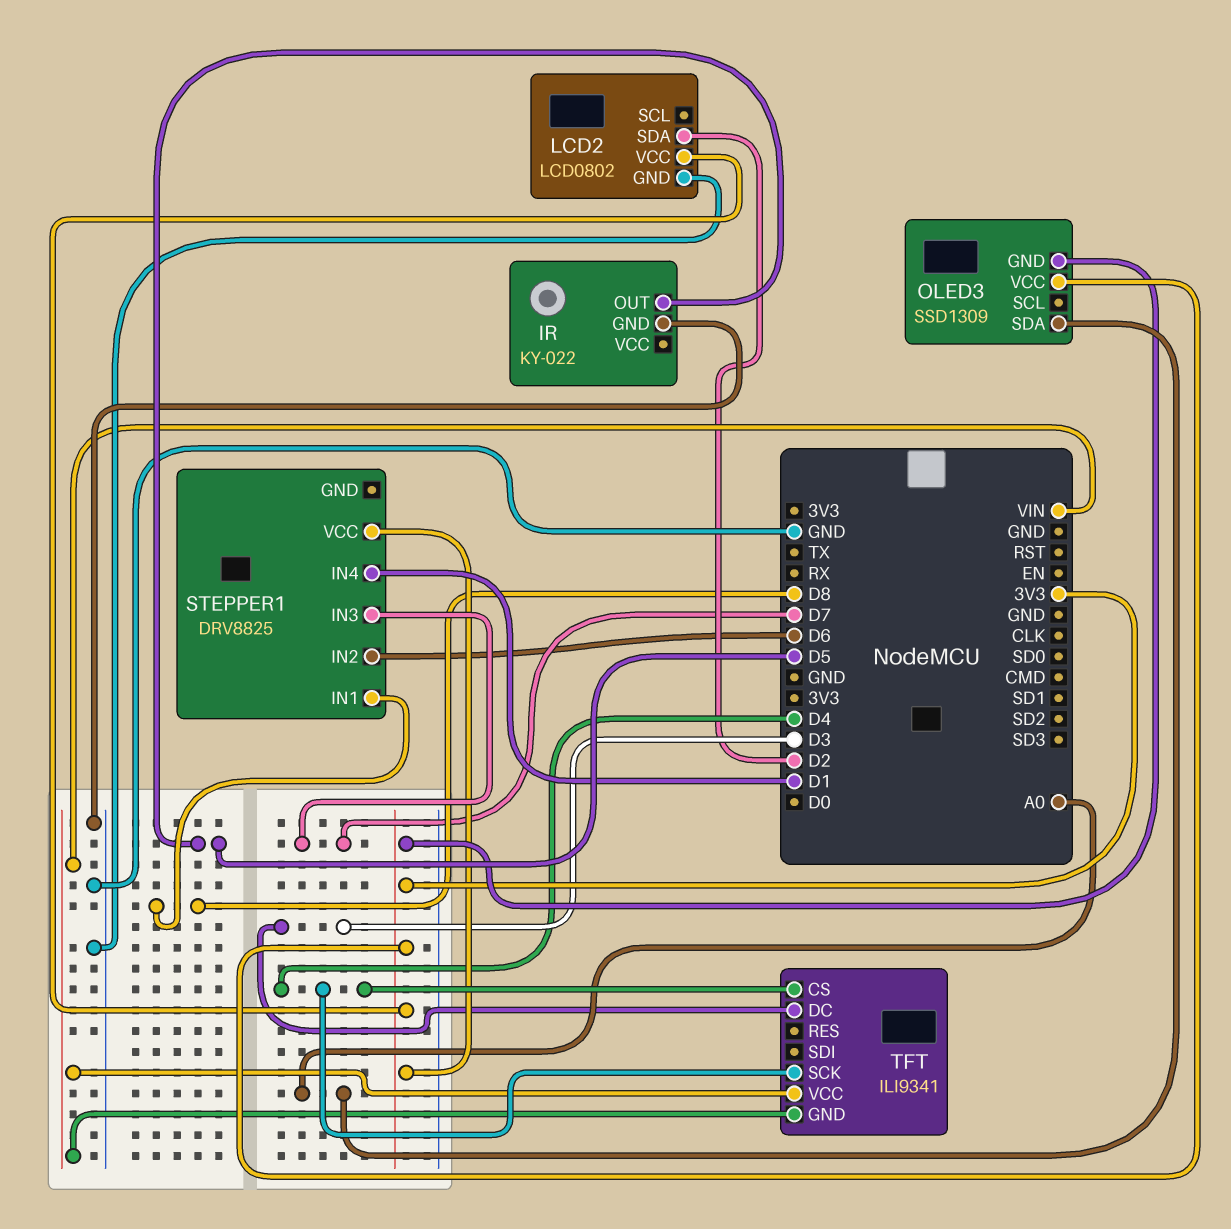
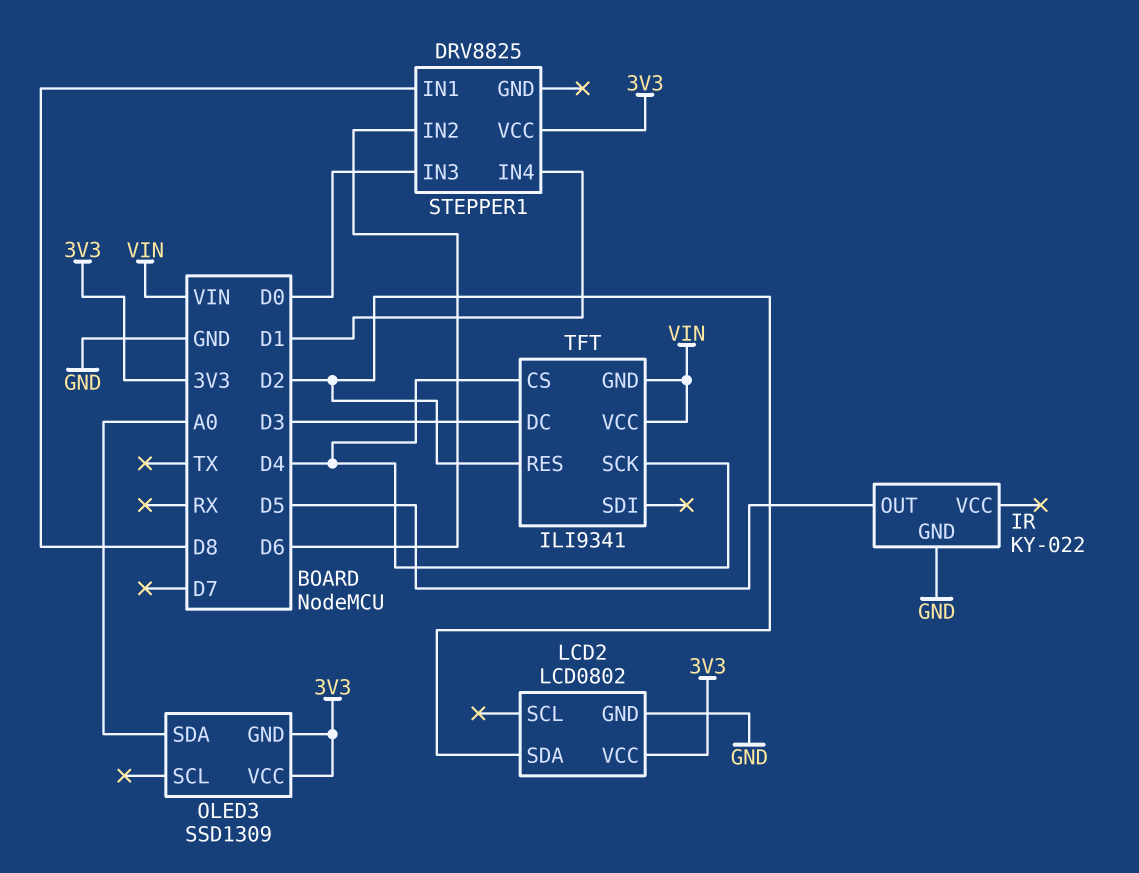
STEPPER1 pin IN3: D7 -> D0
TFT pin RES: none -> D2

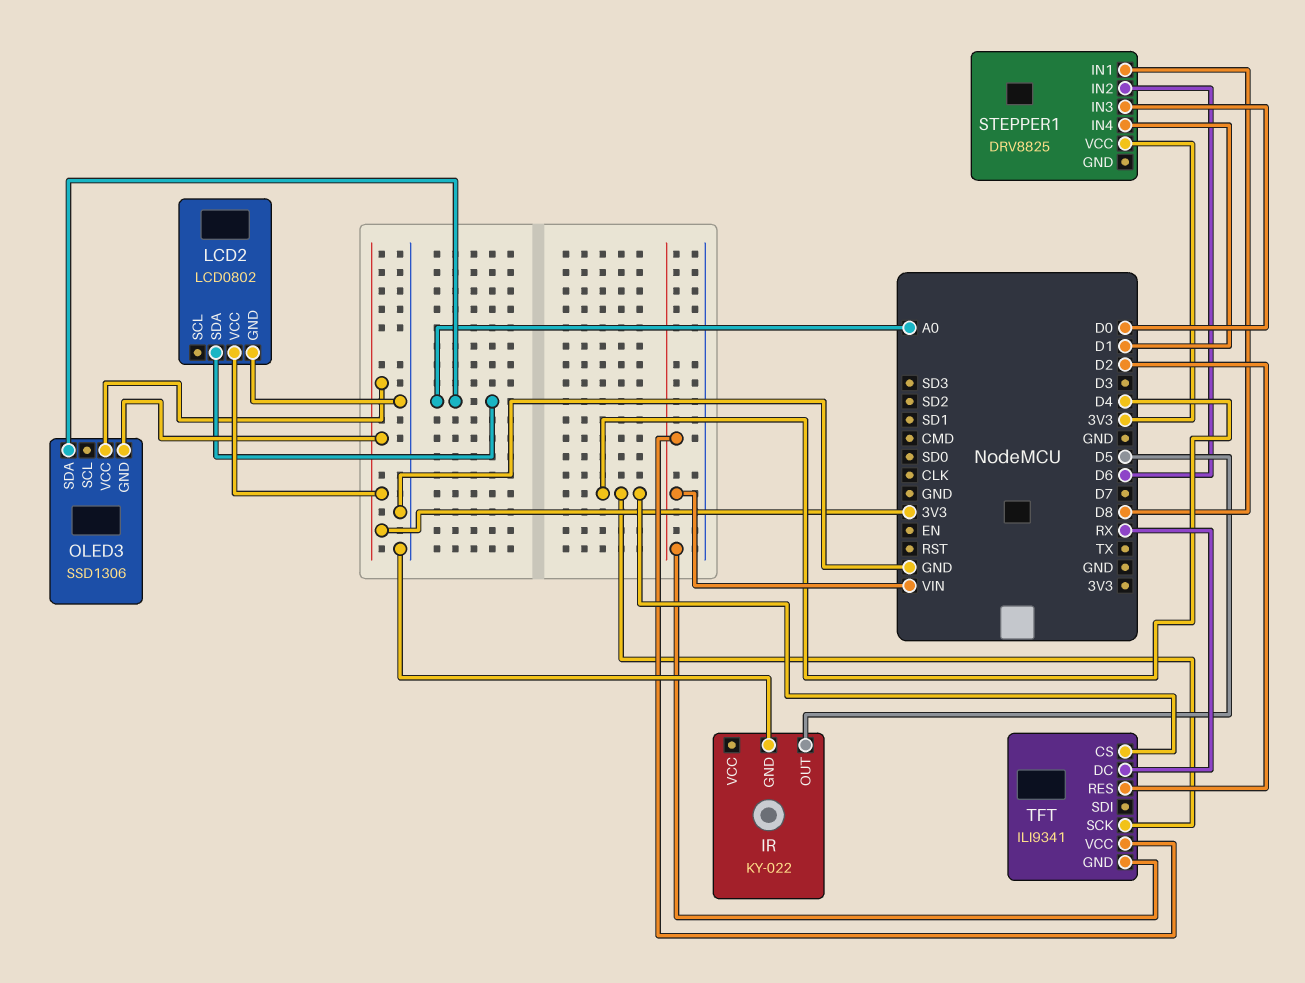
LCD2 pin SDA: D2 -> A0
OLED3: SSD1309 -> SSD1306
TFT pin DC: D3 -> RX

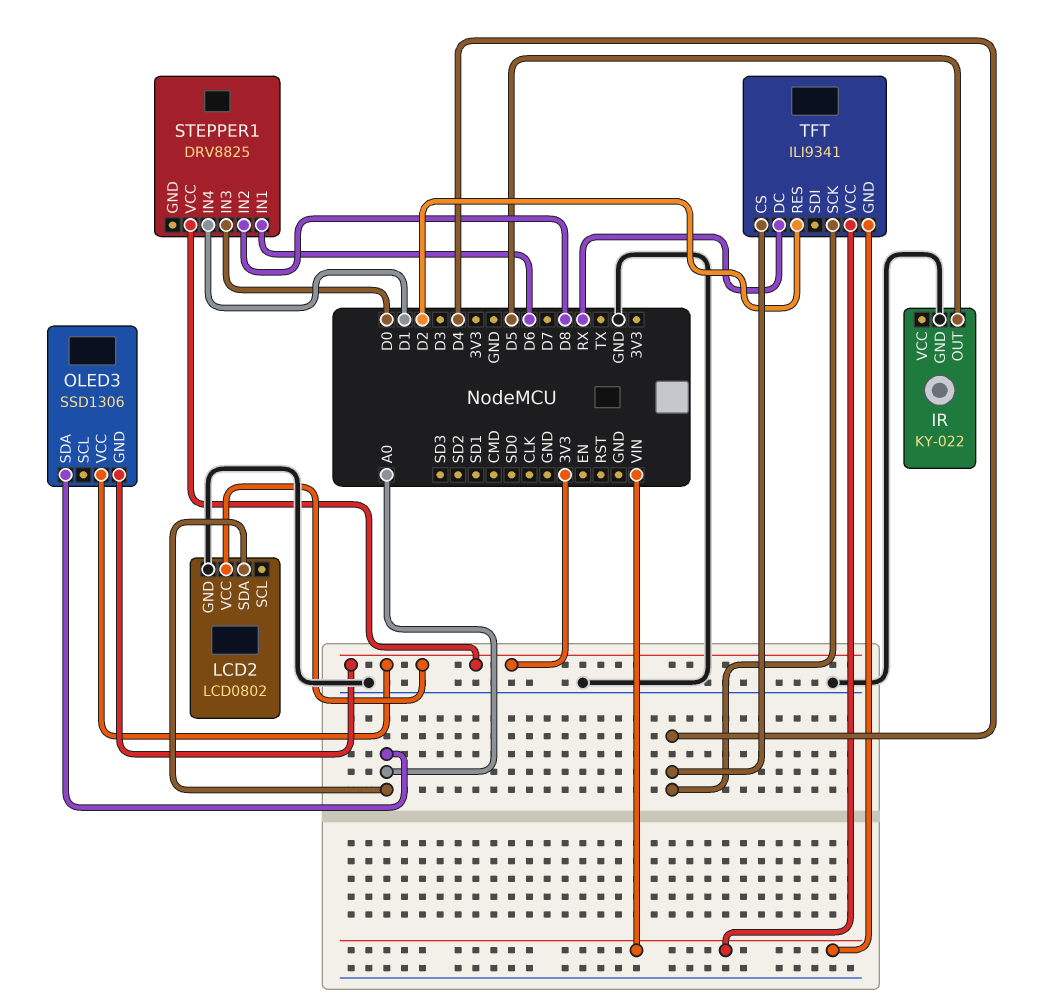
STEPPER1 pin IN1: D8 -> D6
STEPPER1 pin IN2: D6 -> D8

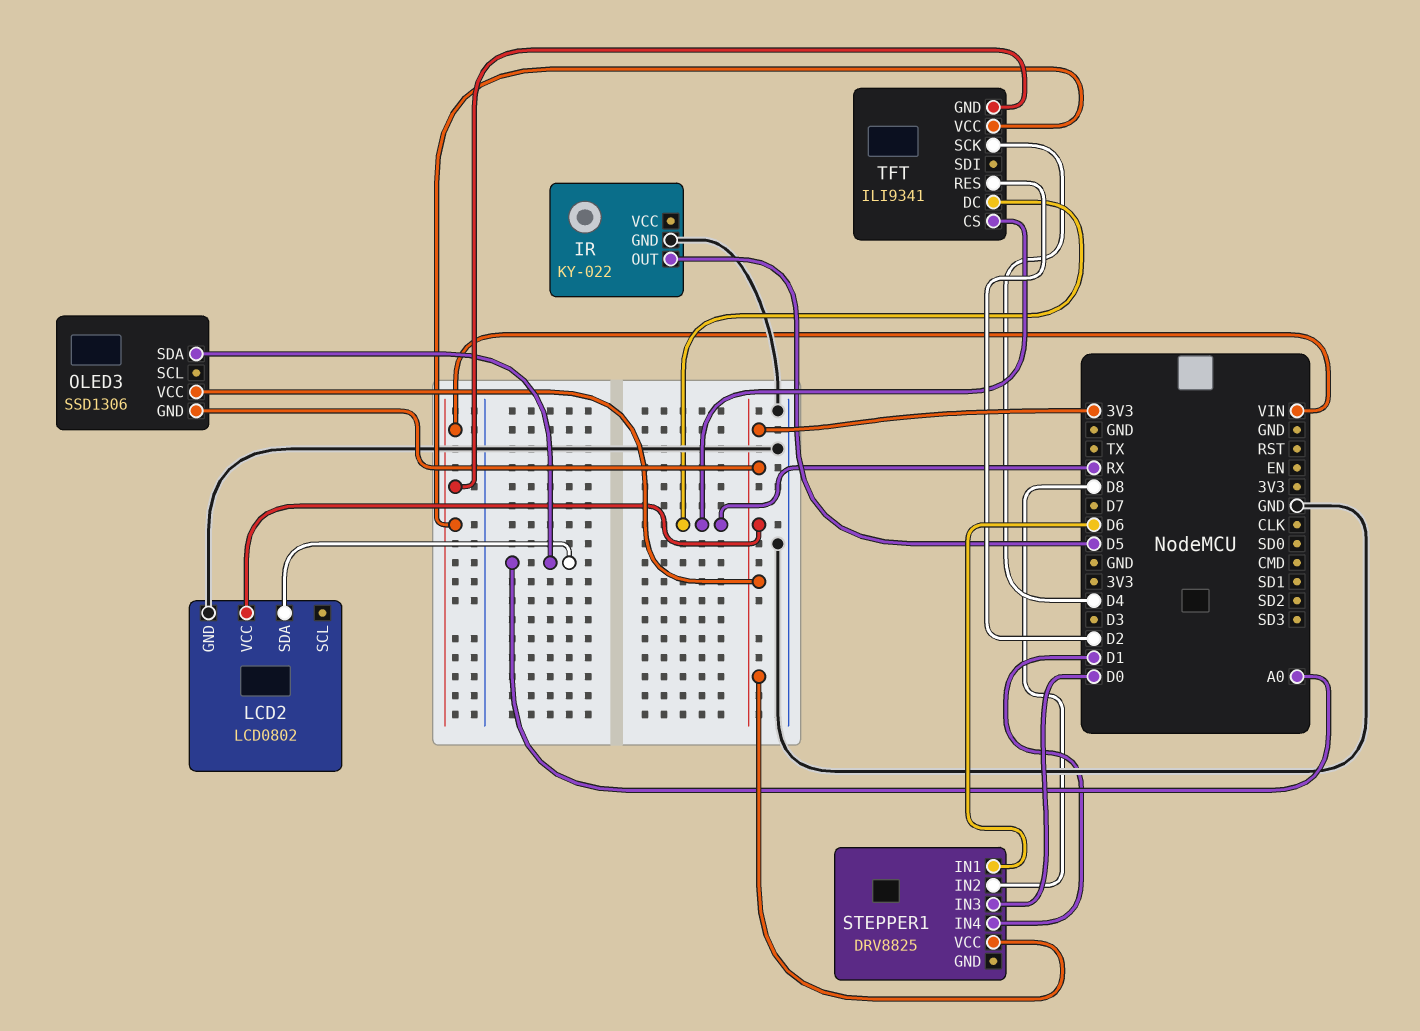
TFT pin CS: D4 -> RX

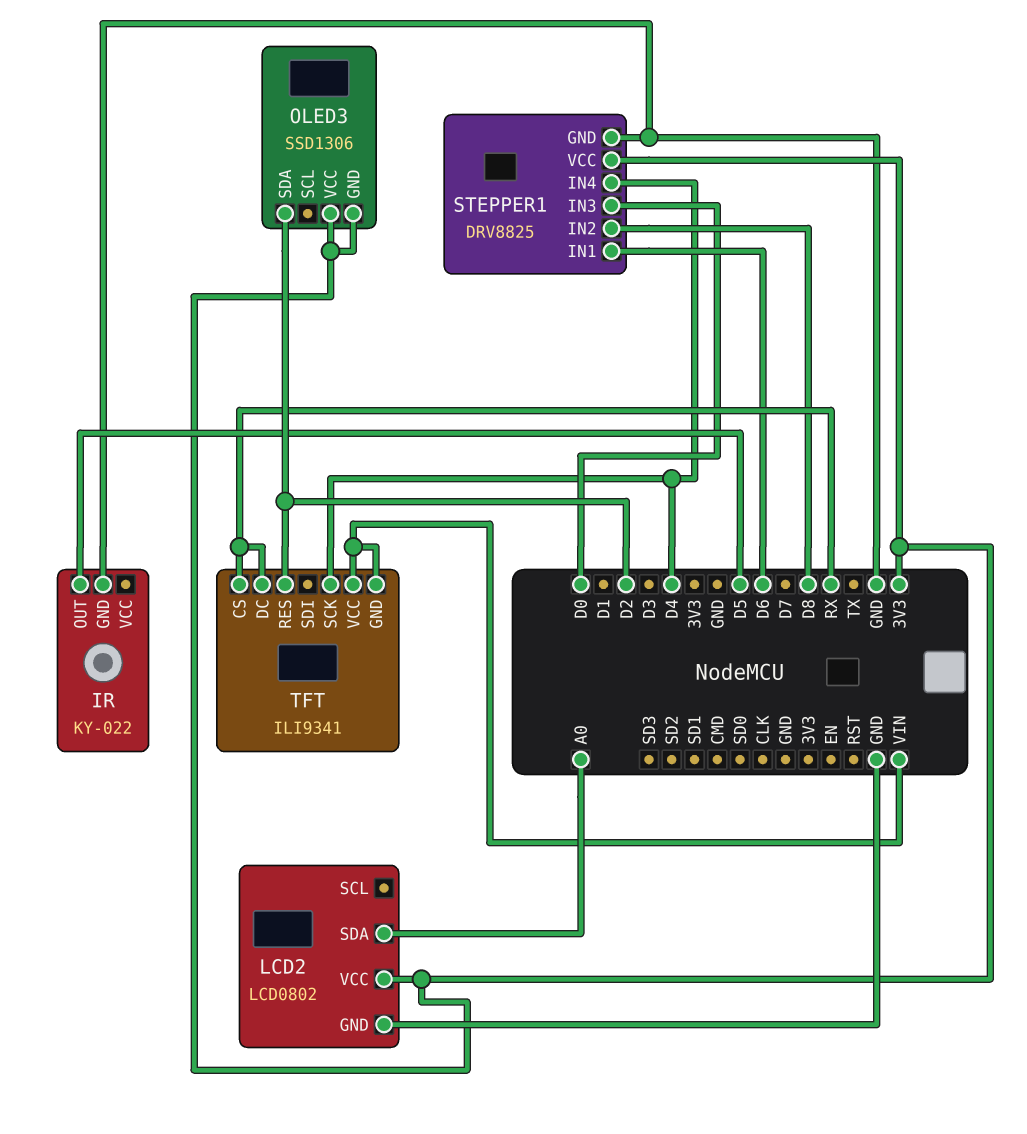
OLED3 pin SDA: A0 -> D2
STEPPER1 pin GND: none -> GND
STEPPER1 pin IN4: D1 -> D4

